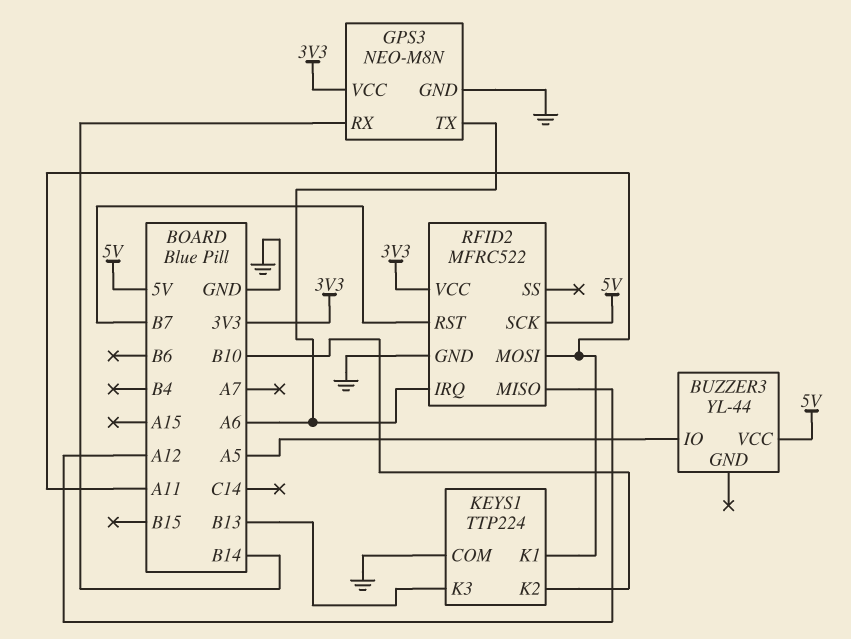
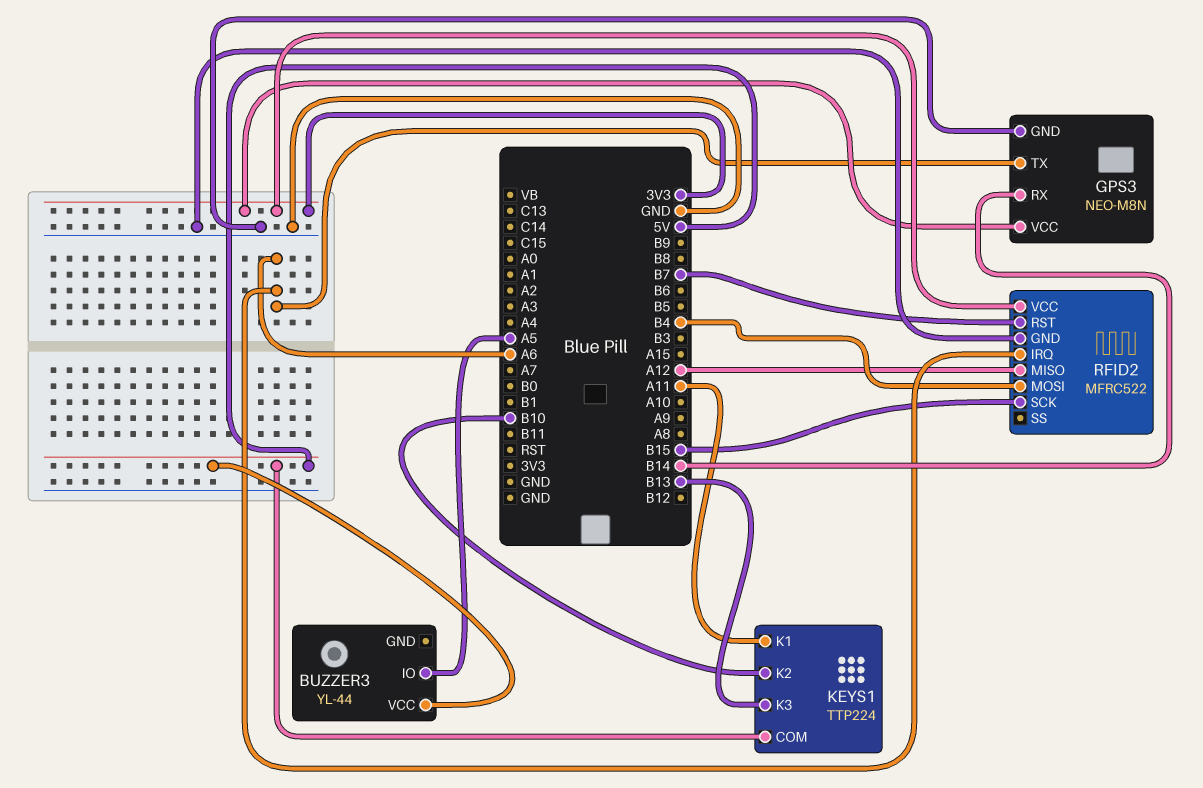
KEYS1 pin COM: GND -> 5V
RFID2 pin MOSI: A11 -> B4
RFID2 pin SCK: 5V -> B15

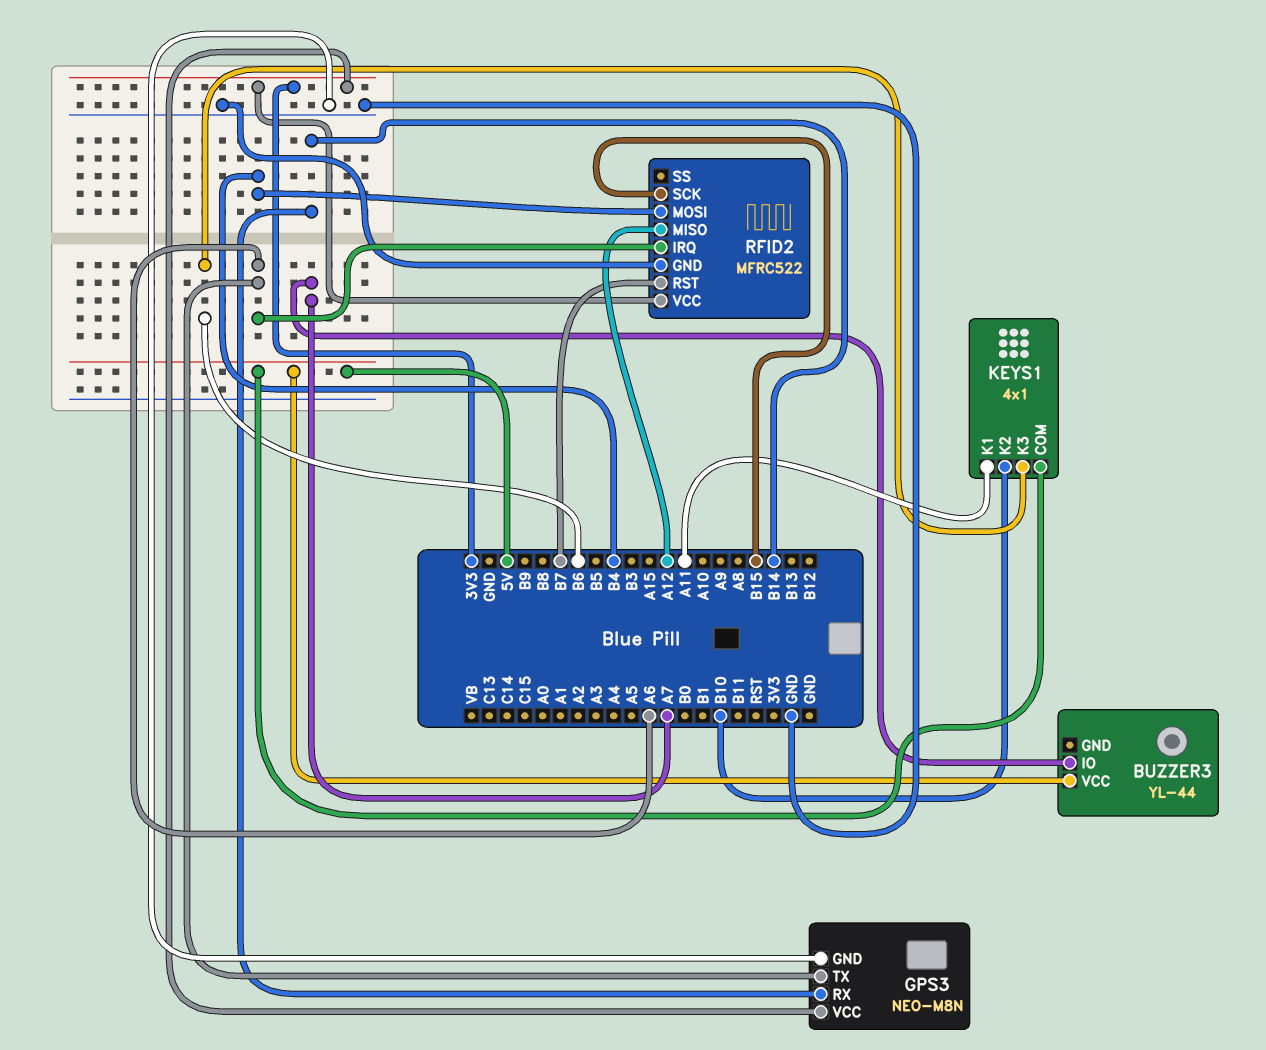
BUZZER3 pin IO: A5 -> A7
KEYS1: TTP224 -> 4x1
KEYS1 pin K3: B13 -> B6

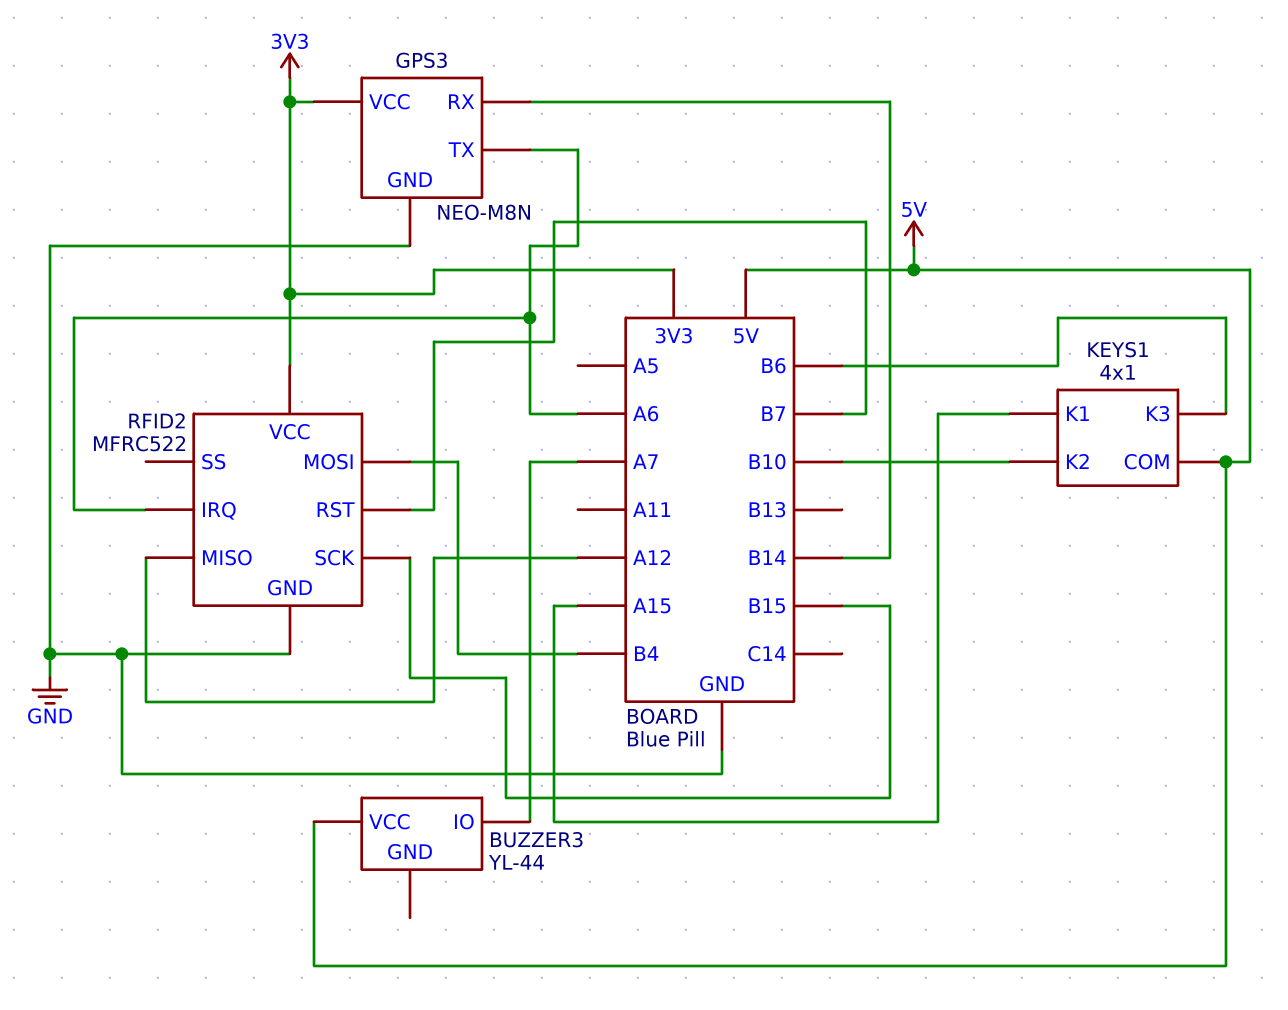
KEYS1 pin K1: A11 -> A15

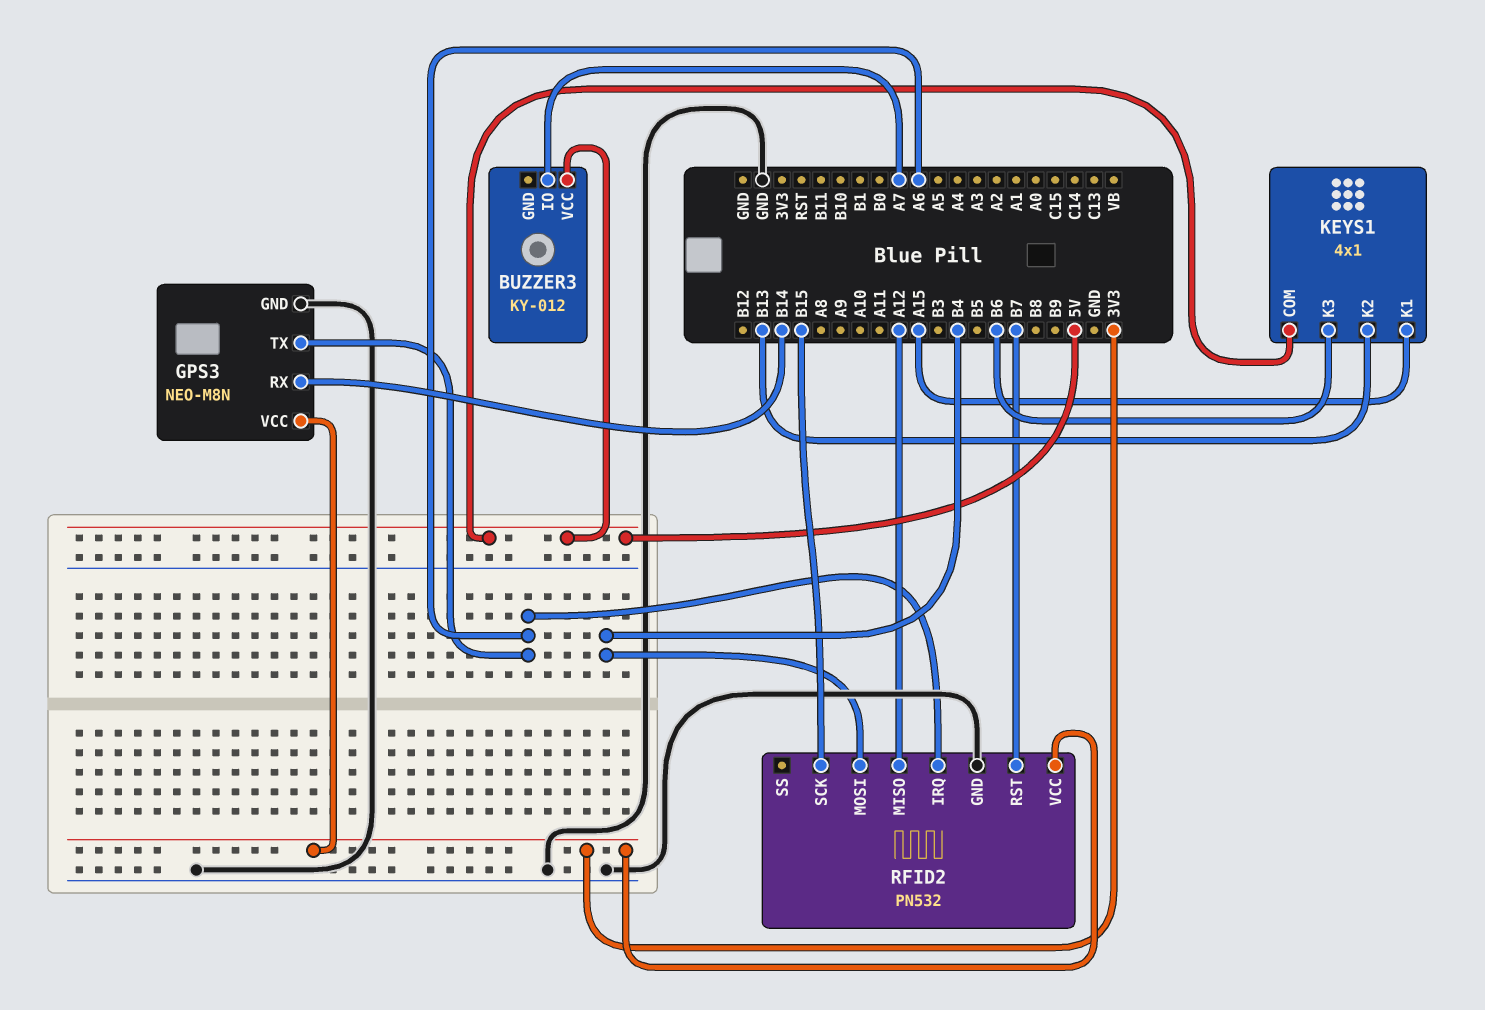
BUZZER3: YL-44 -> KY-012
KEYS1 pin K2: B10 -> B13
RFID2: MFRC522 -> PN532

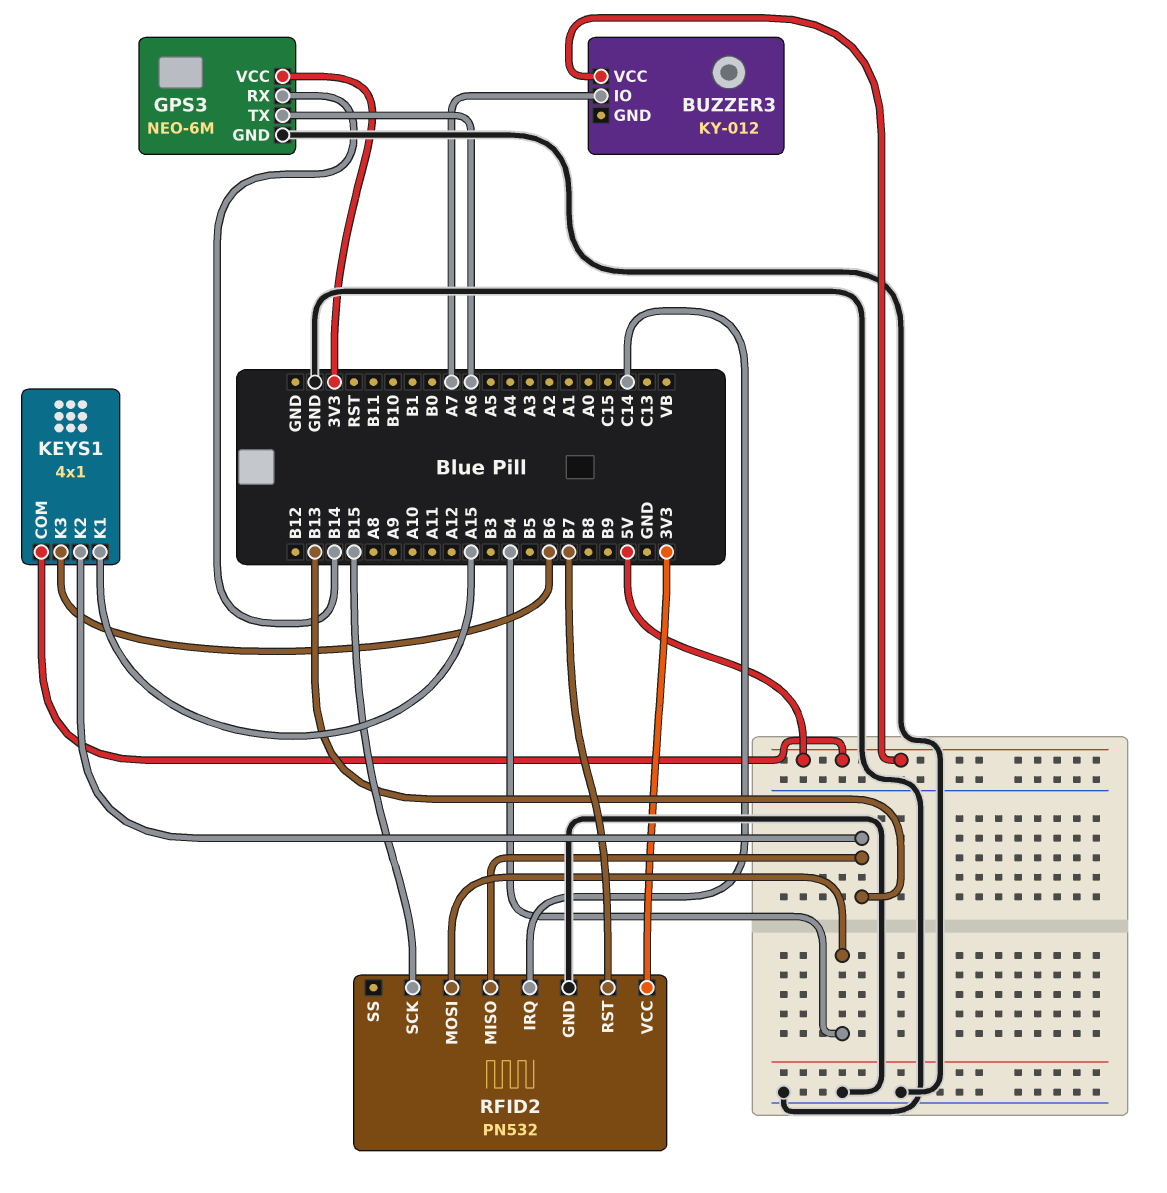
GPS3: NEO-M8N -> NEO-6M
RFID2 pin IRQ: A6 -> C14
RFID2 pin MISO: A12 -> B13

